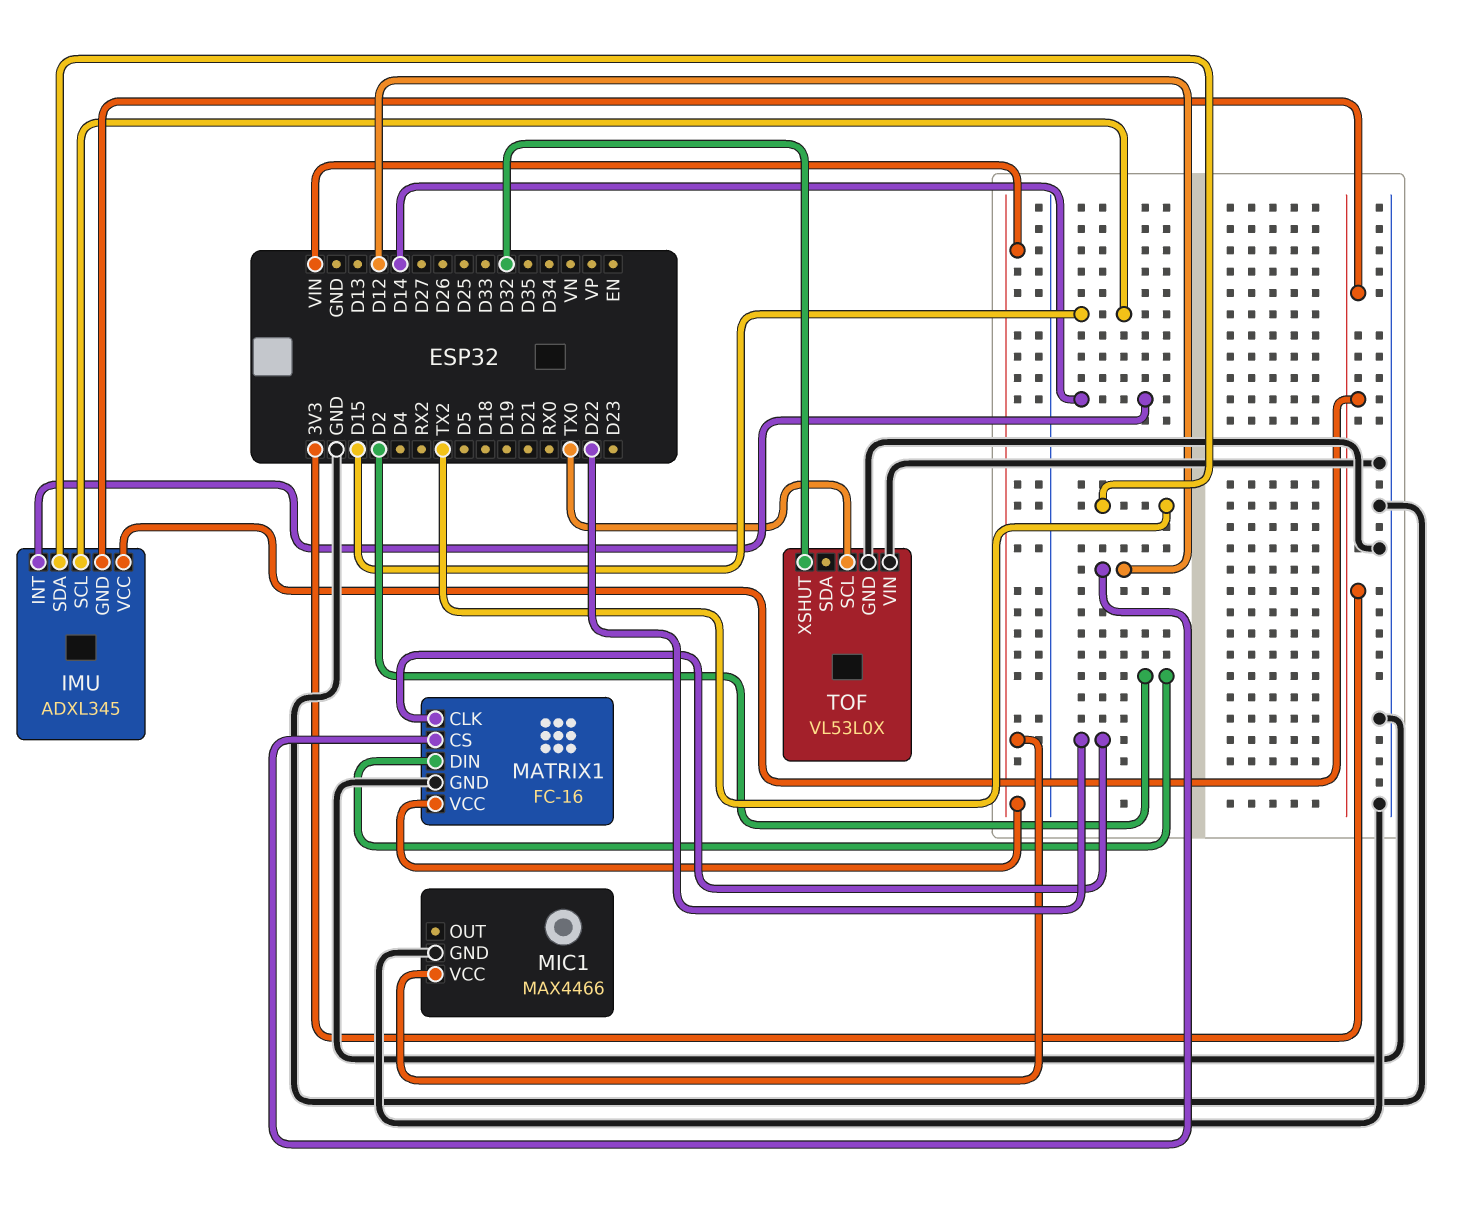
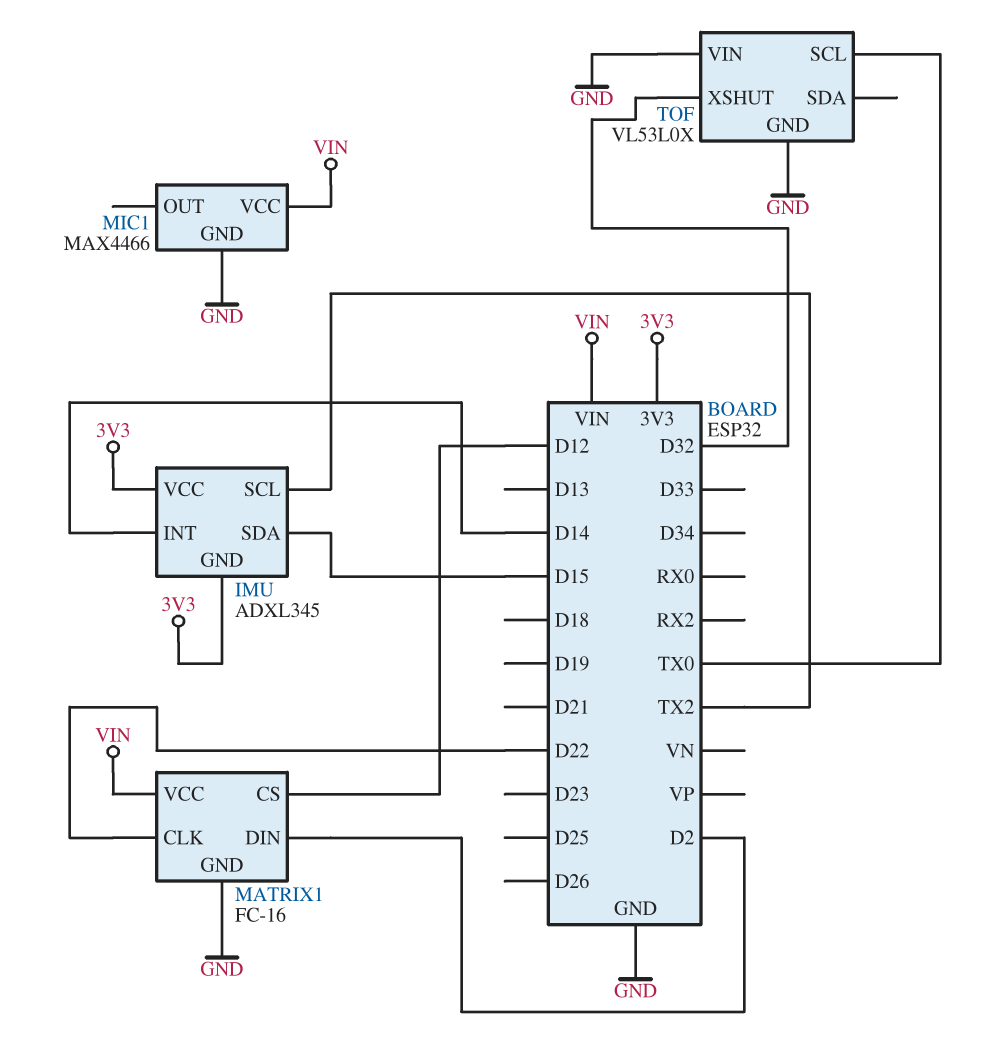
IMU pin SCL: D15 -> TX2
IMU pin SDA: TX2 -> D15

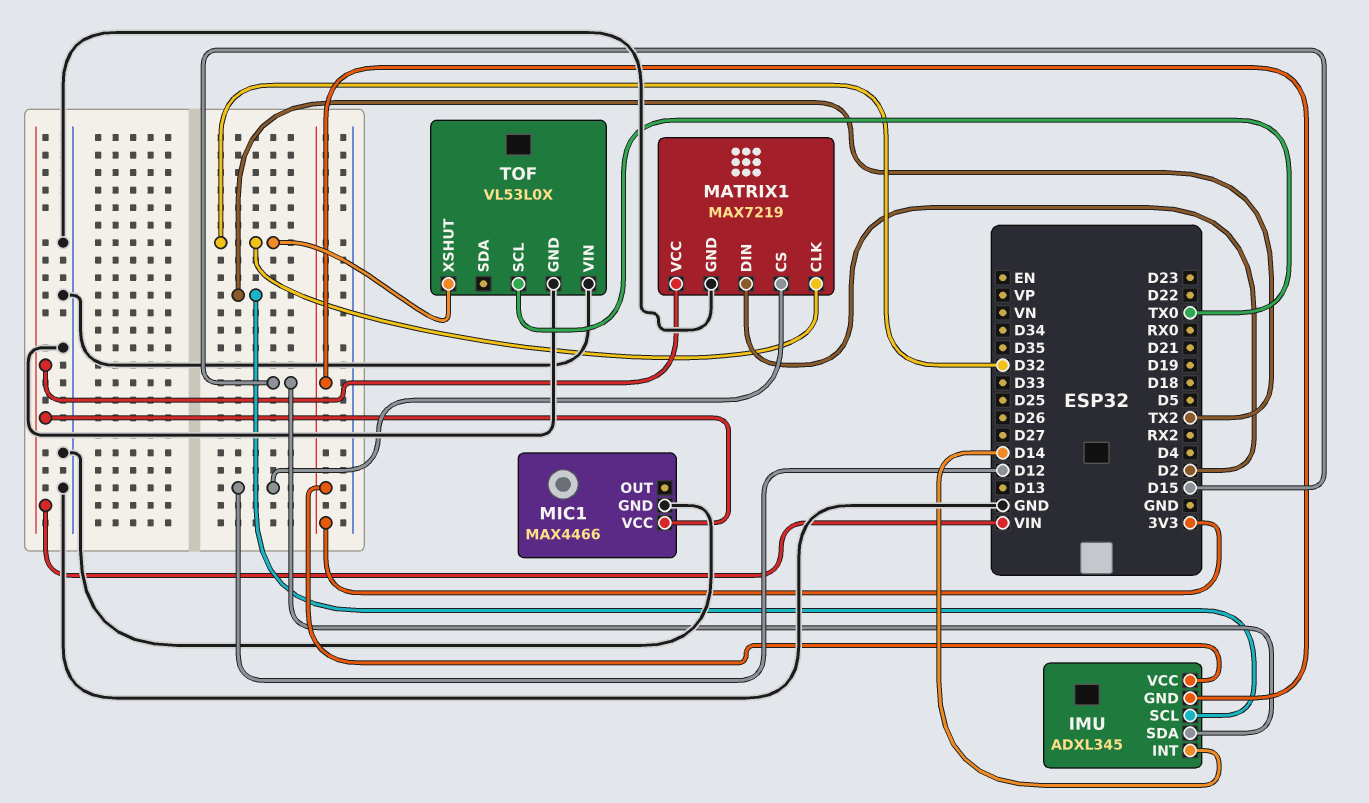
MATRIX1: FC-16 -> MAX7219
MATRIX1 pin CLK: D22 -> D32

